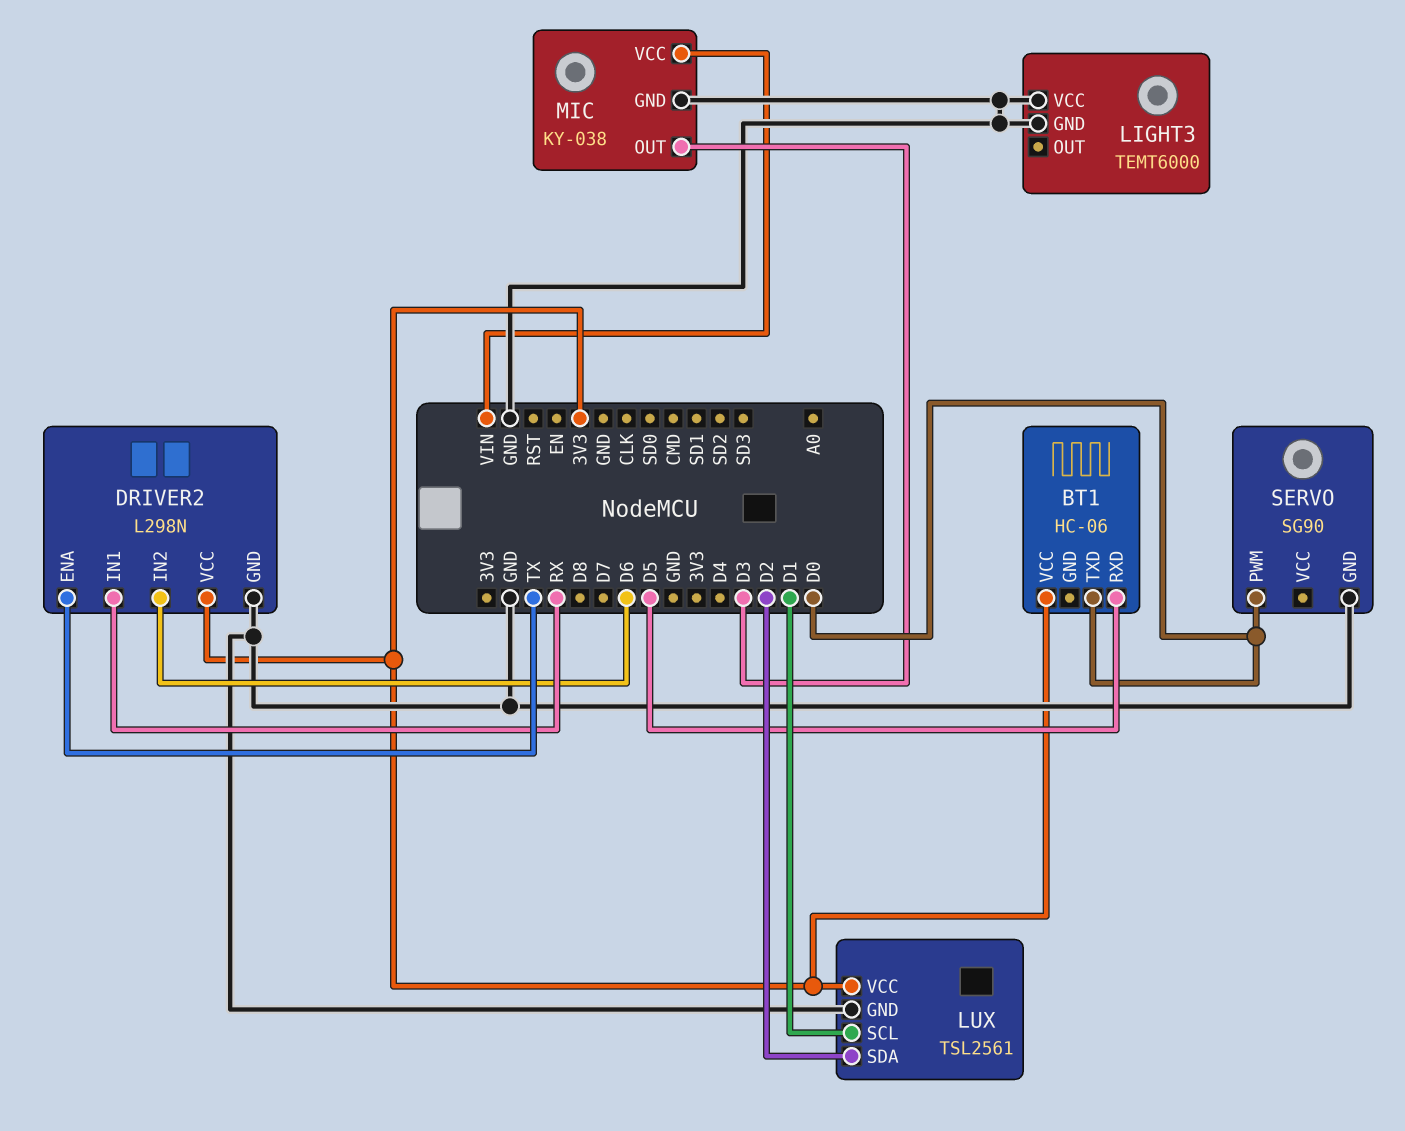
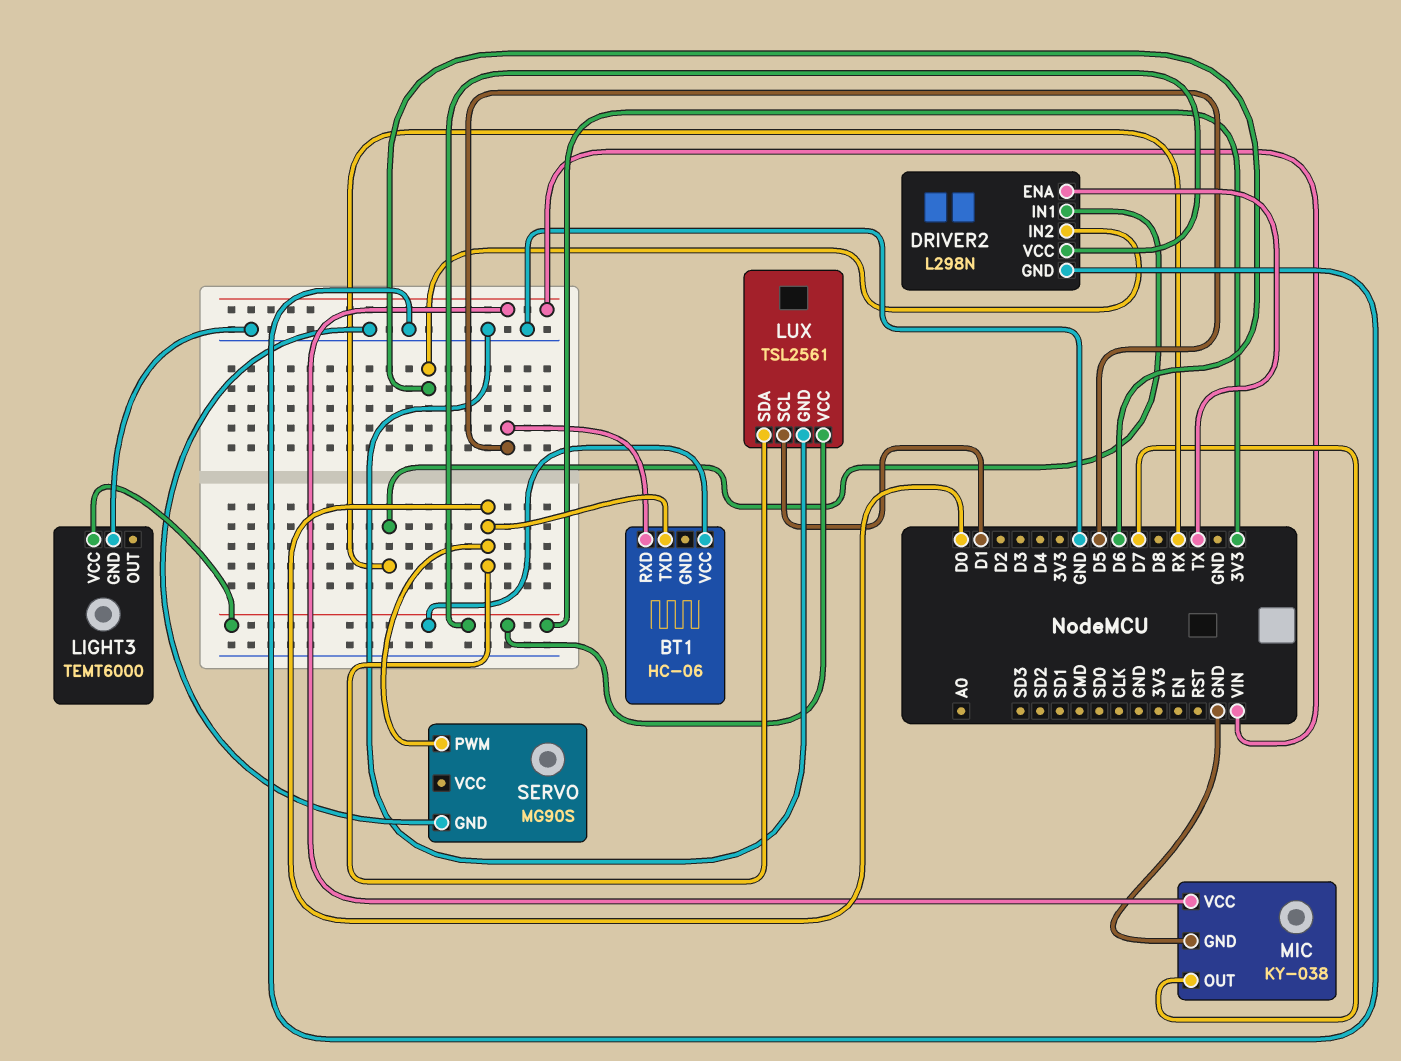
LIGHT3 pin VCC: GND -> 3V3
LUX pin SDA: D2 -> D0
MIC pin OUT: D3 -> D7
SERVO: SG90 -> MG90S

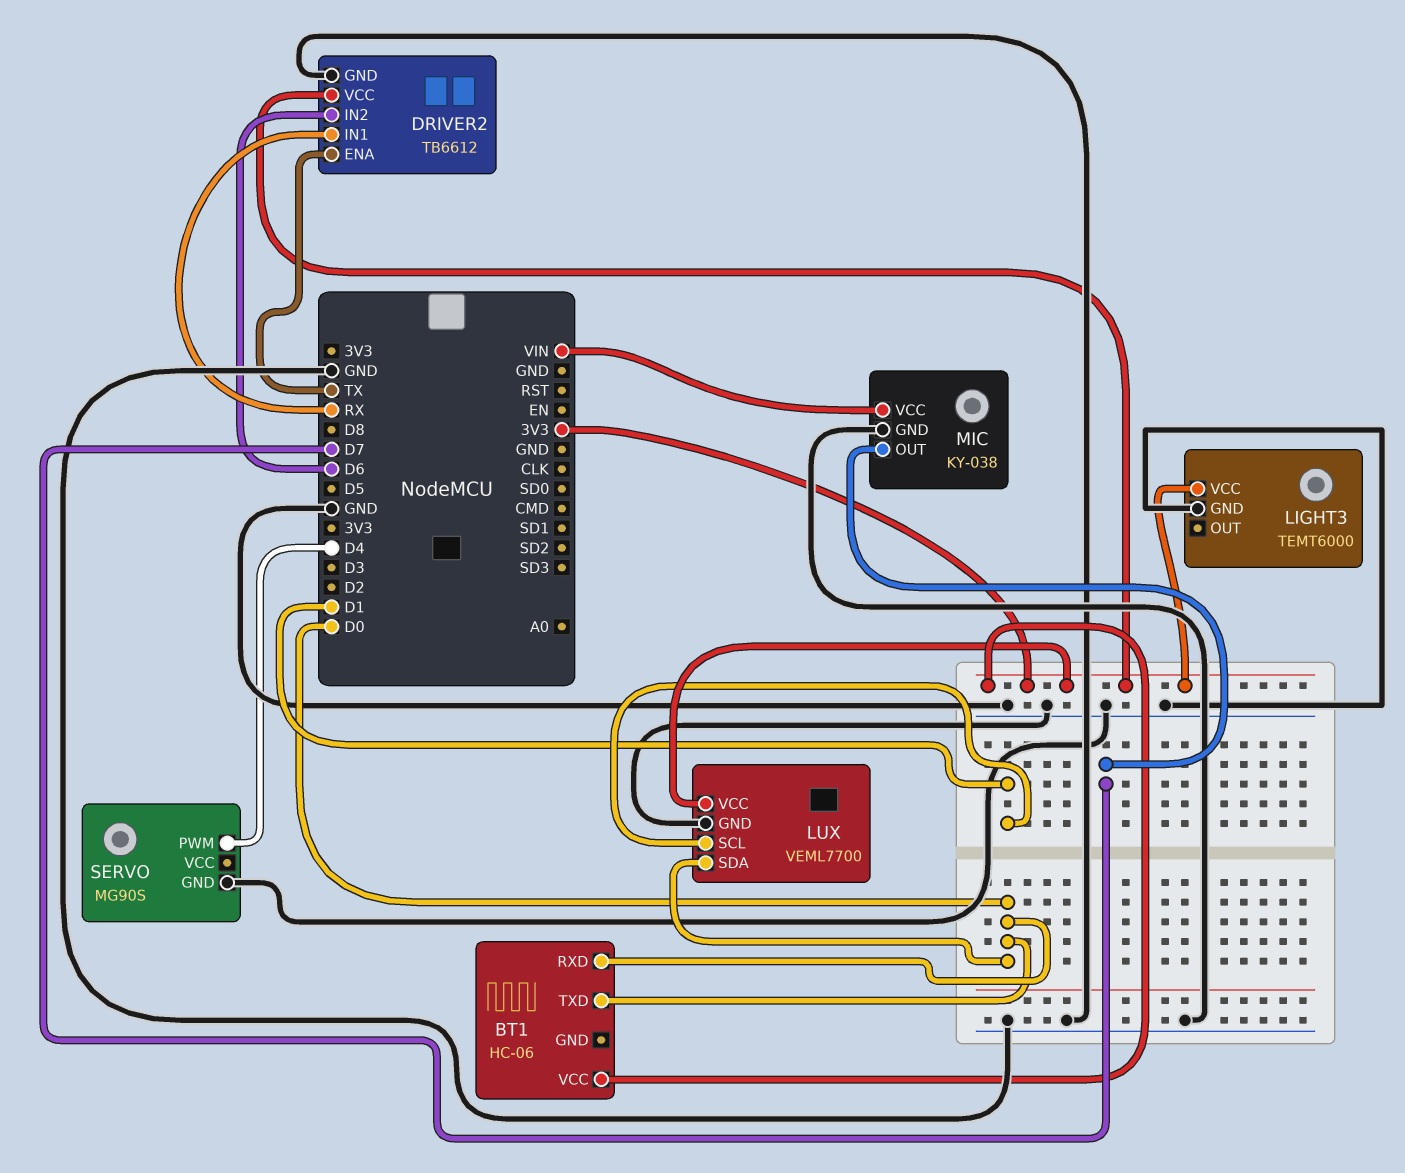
BT1 pin RXD: D5 -> D0
DRIVER2: L298N -> TB6612
LUX: TSL2561 -> VEML7700
SERVO pin PWM: D0 -> D4

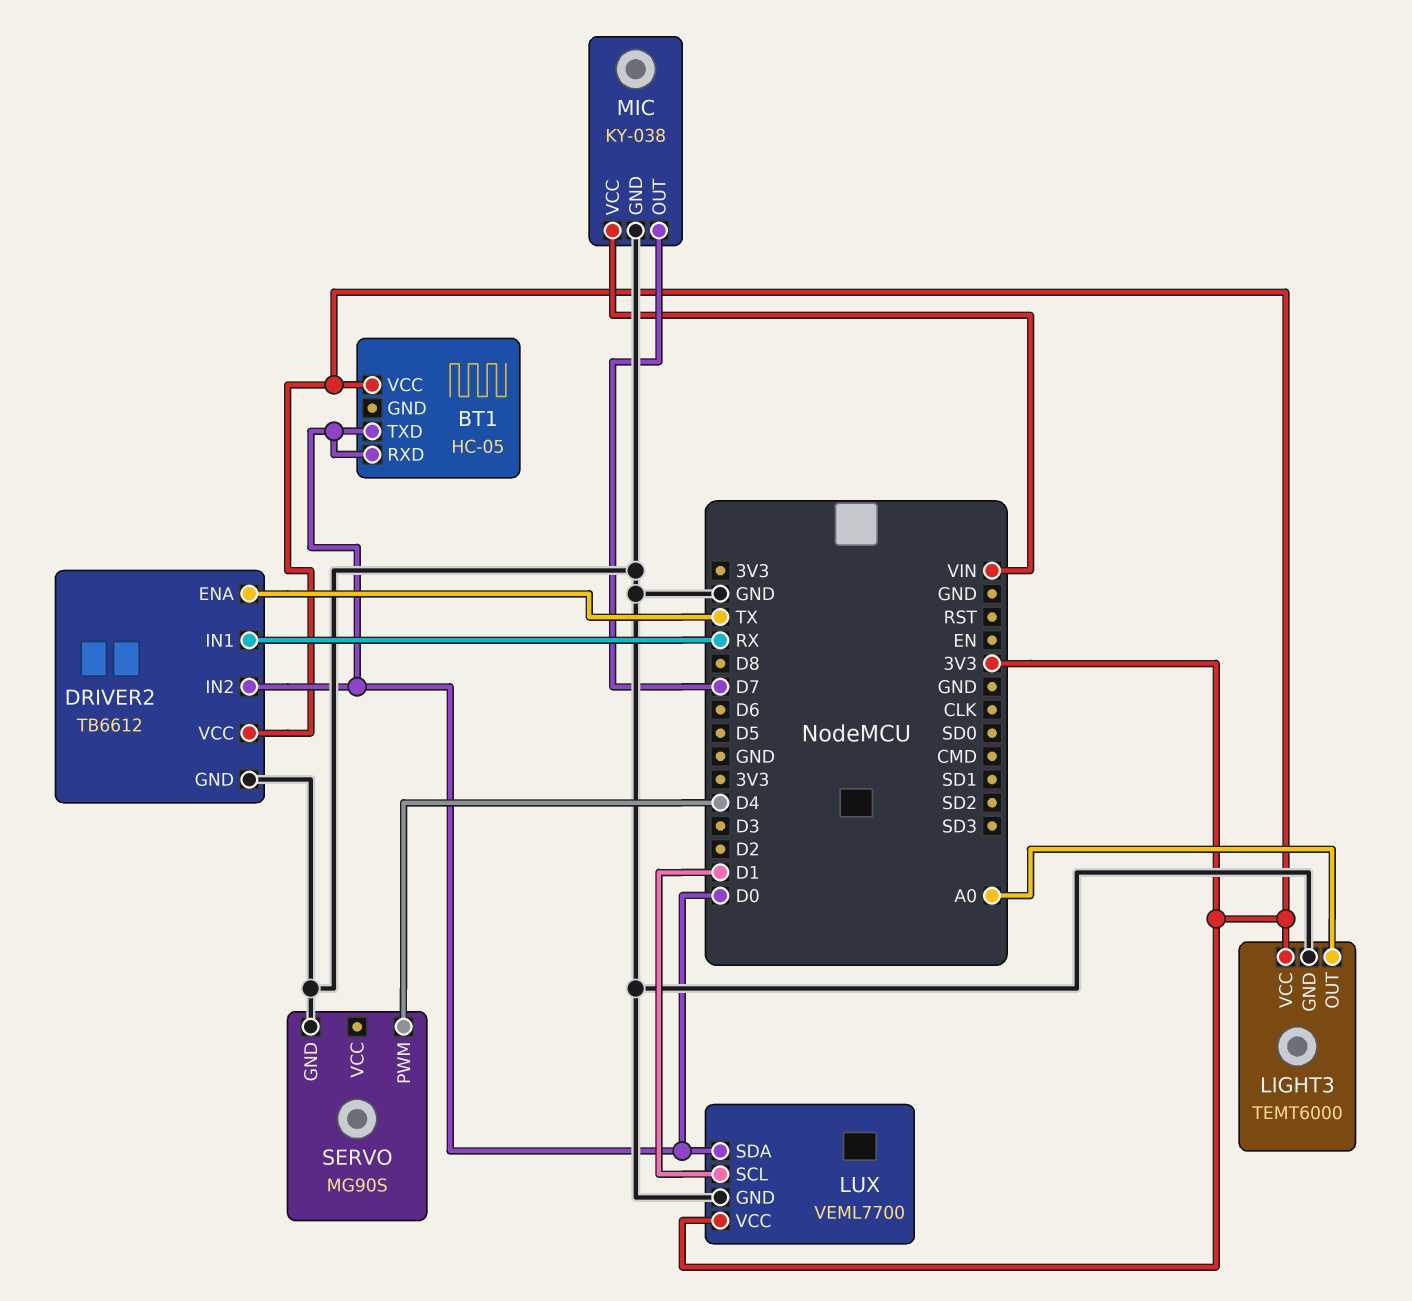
BT1: HC-06 -> HC-05
DRIVER2 pin IN2: D6 -> D0
LIGHT3 pin OUT: none -> A0

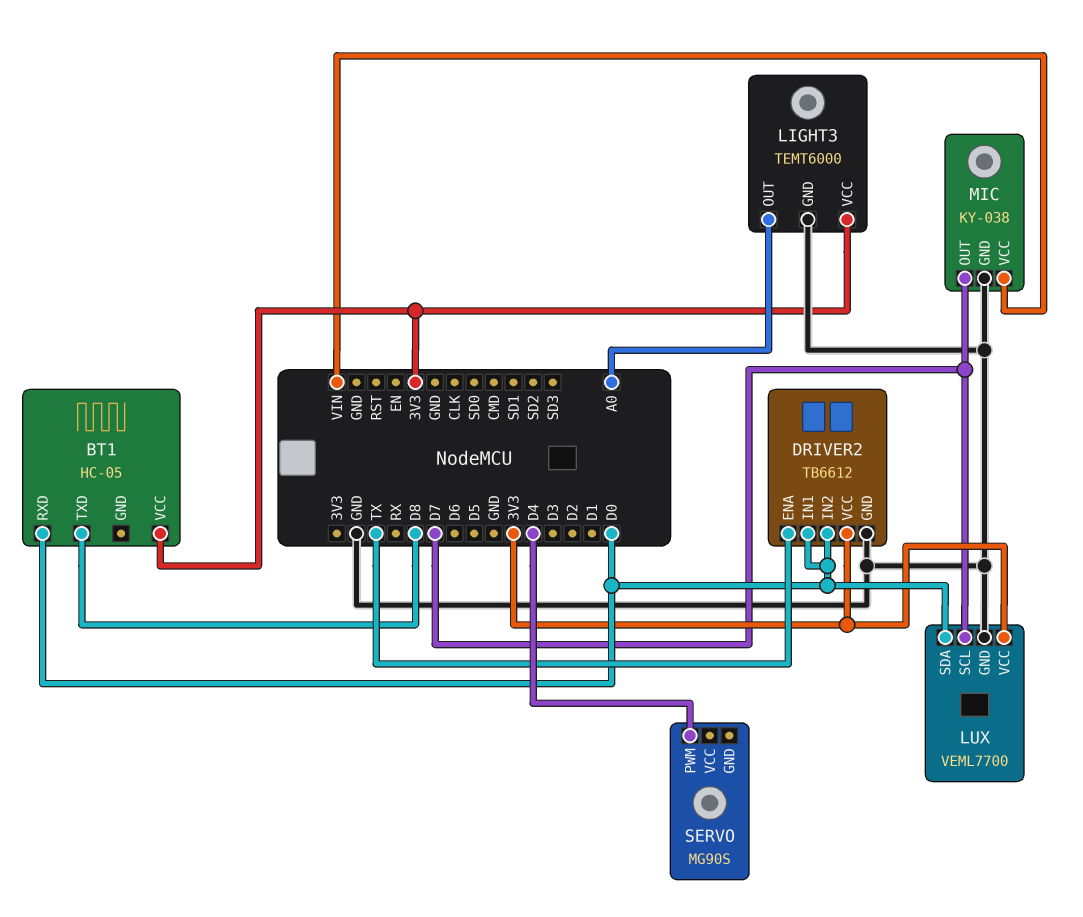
BT1 pin TXD: D0 -> D8
DRIVER2 pin IN1: RX -> D0
LUX pin SCL: D1 -> D7
SERVO pin GND: GND -> none

